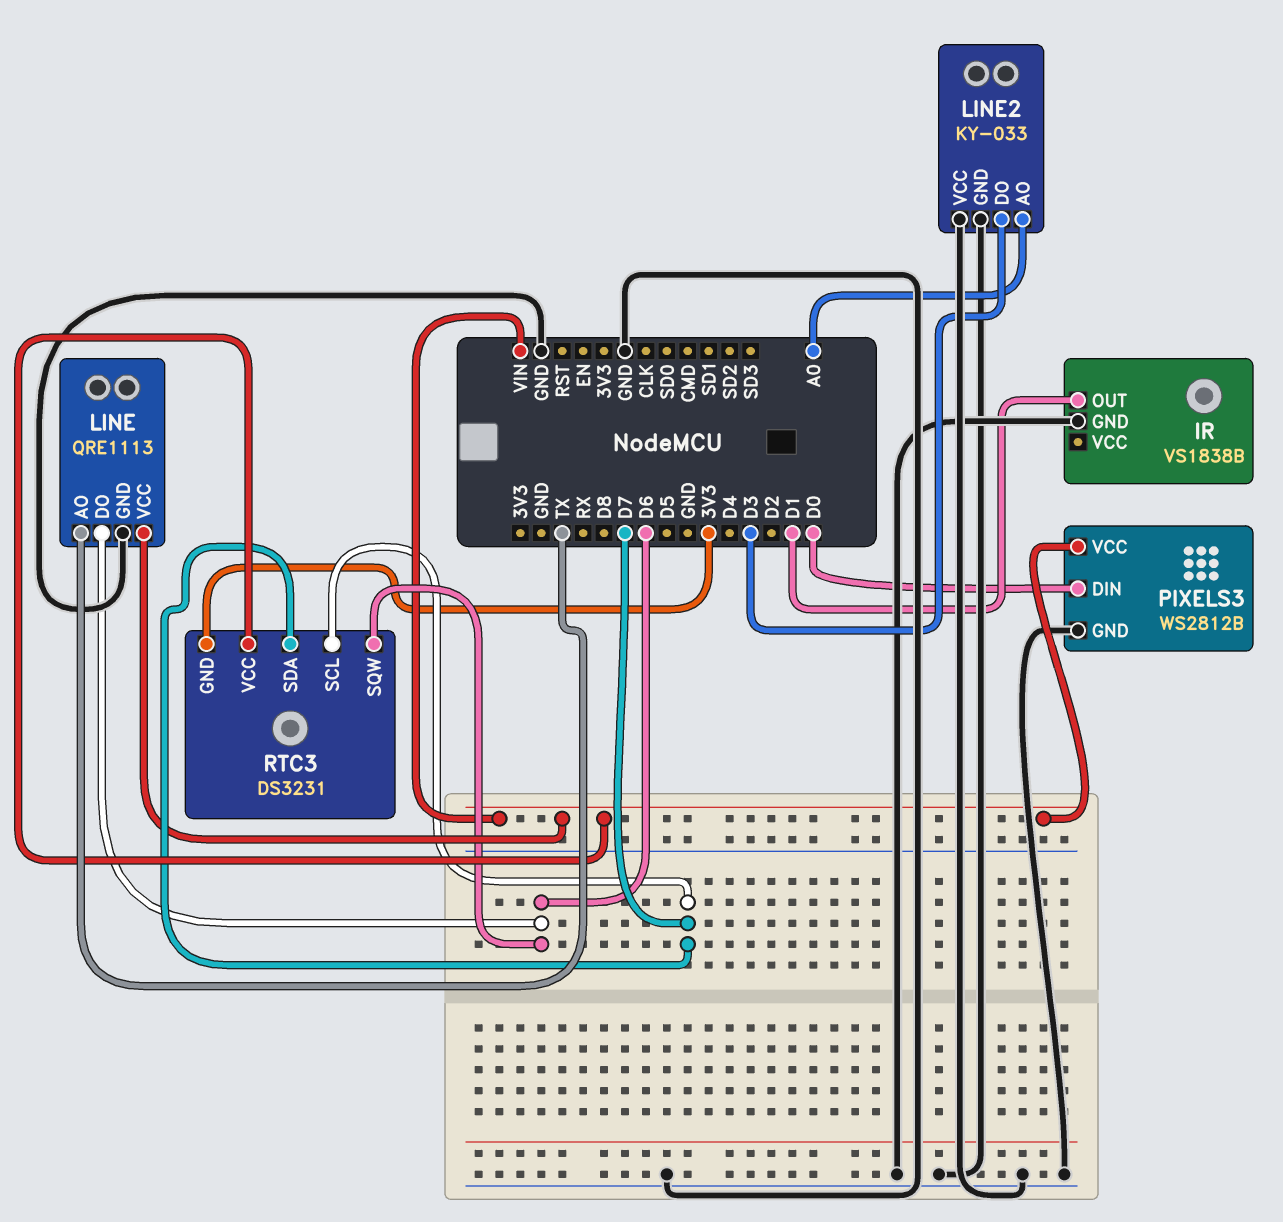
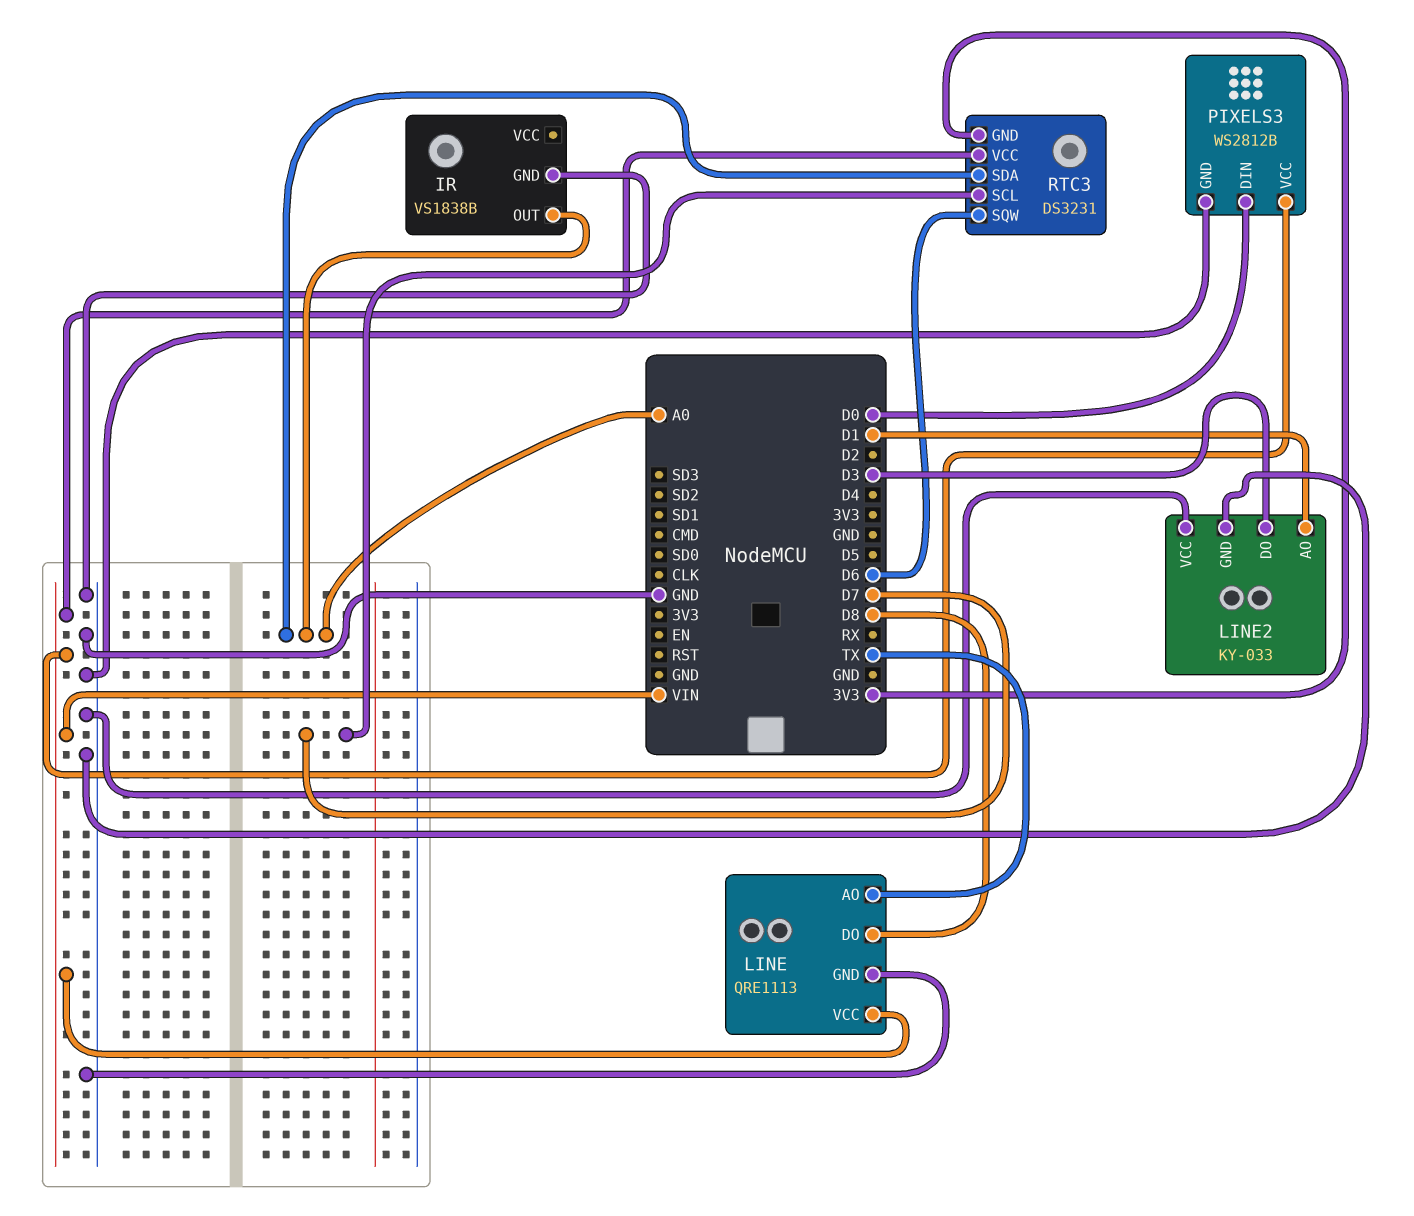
IR pin OUT: D1 -> A0
LINE pin DO: D6 -> D8
LINE2 pin AO: A0 -> D1
RTC3 pin SDA: D7 -> A0

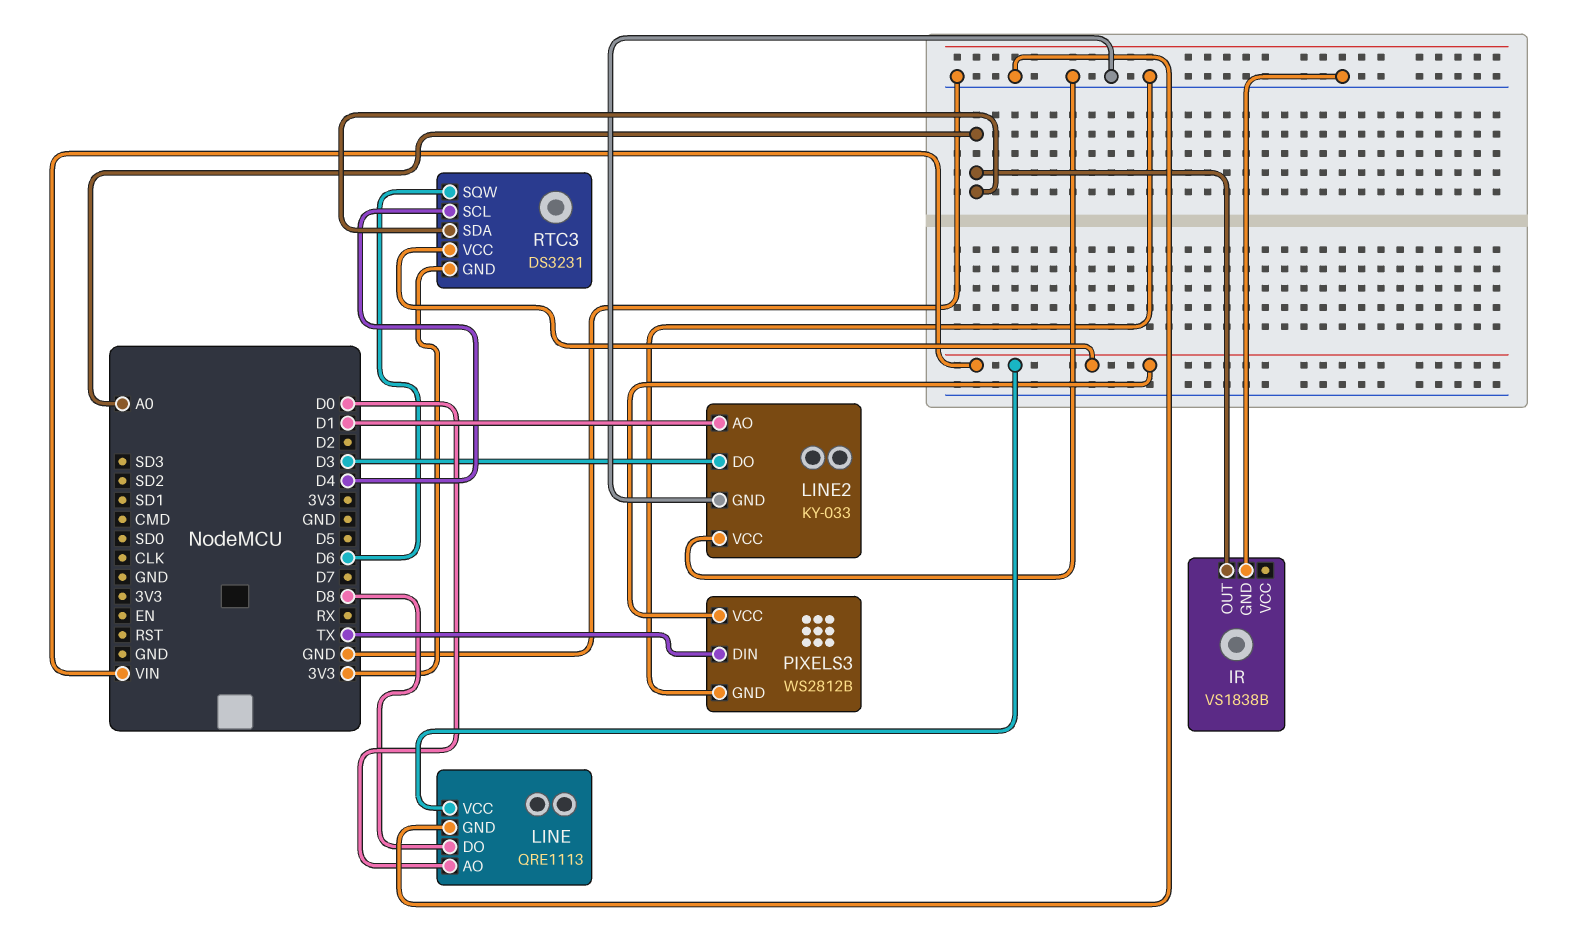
LINE pin AO: TX -> D0
PIXELS3 pin DIN: D0 -> TX
RTC3 pin SCL: D7 -> D4

